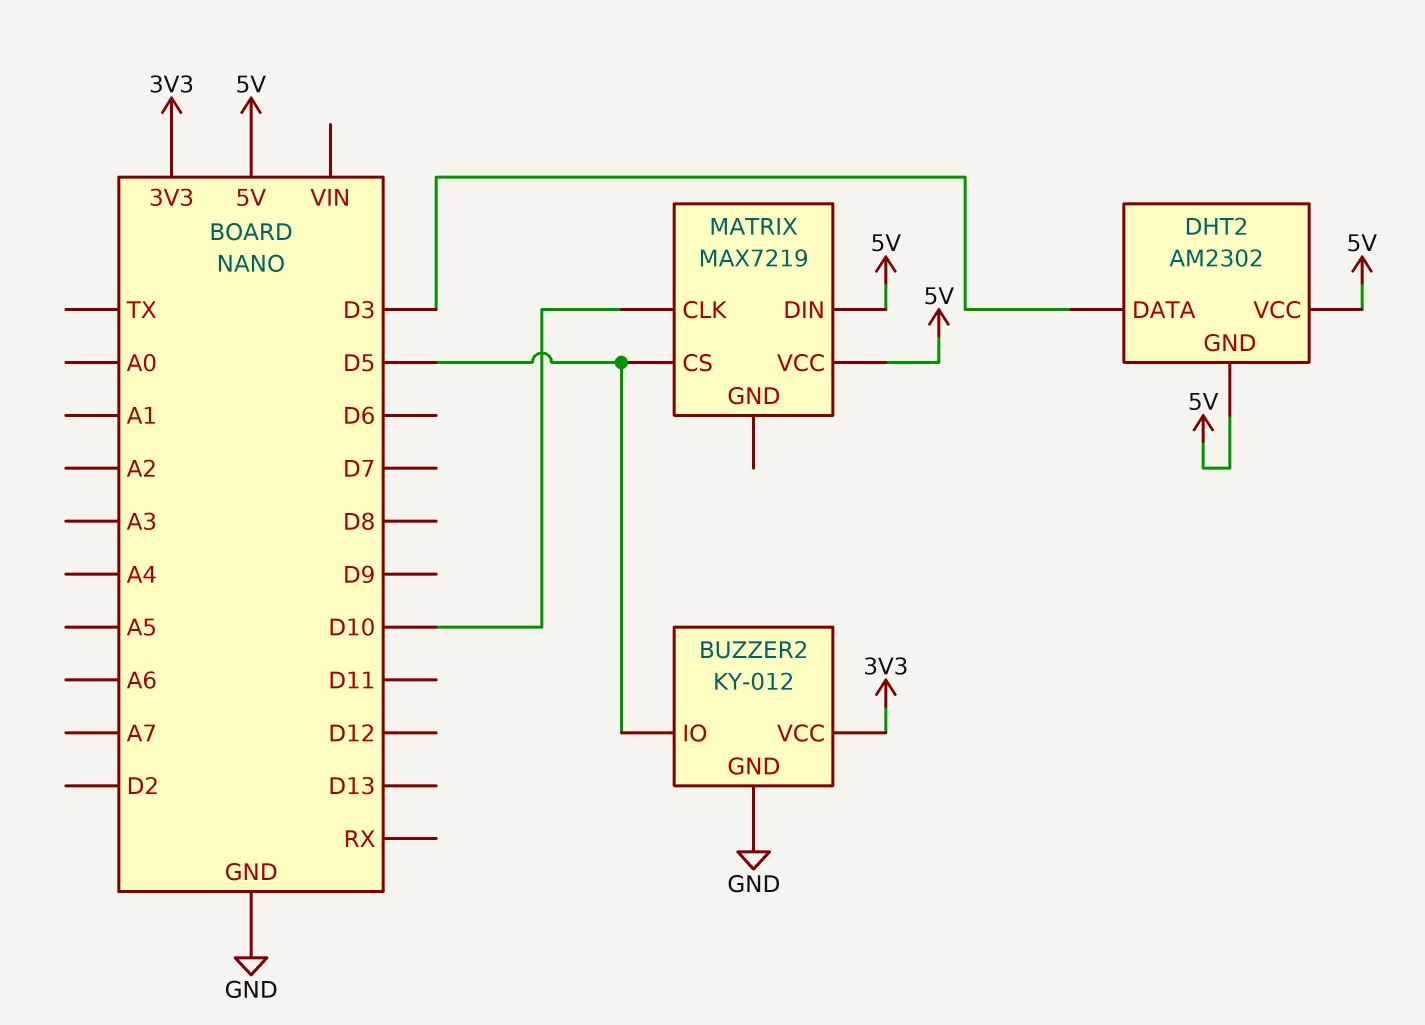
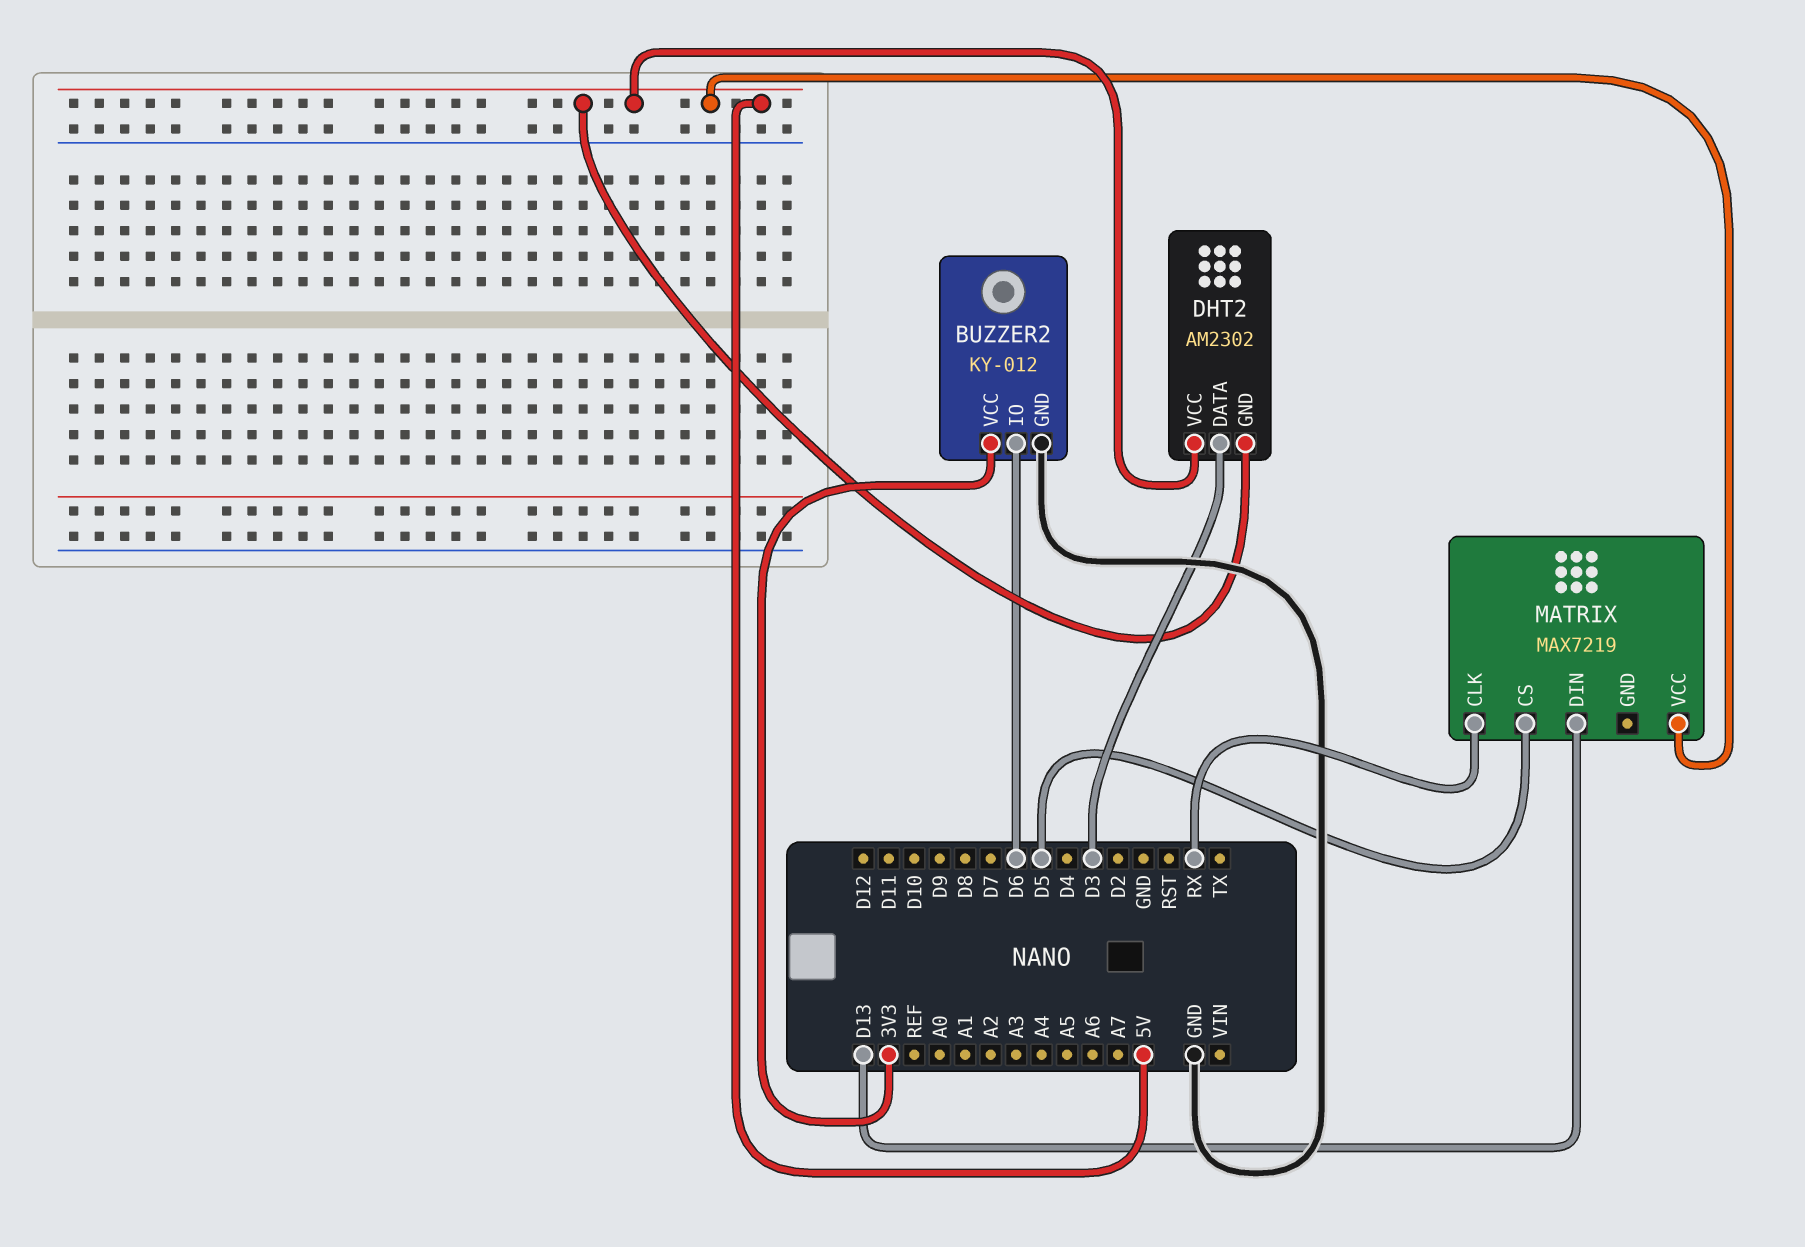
BUZZER2 pin IO: D5 -> D6
MATRIX pin CLK: D10 -> RX
MATRIX pin DIN: 5V -> D13

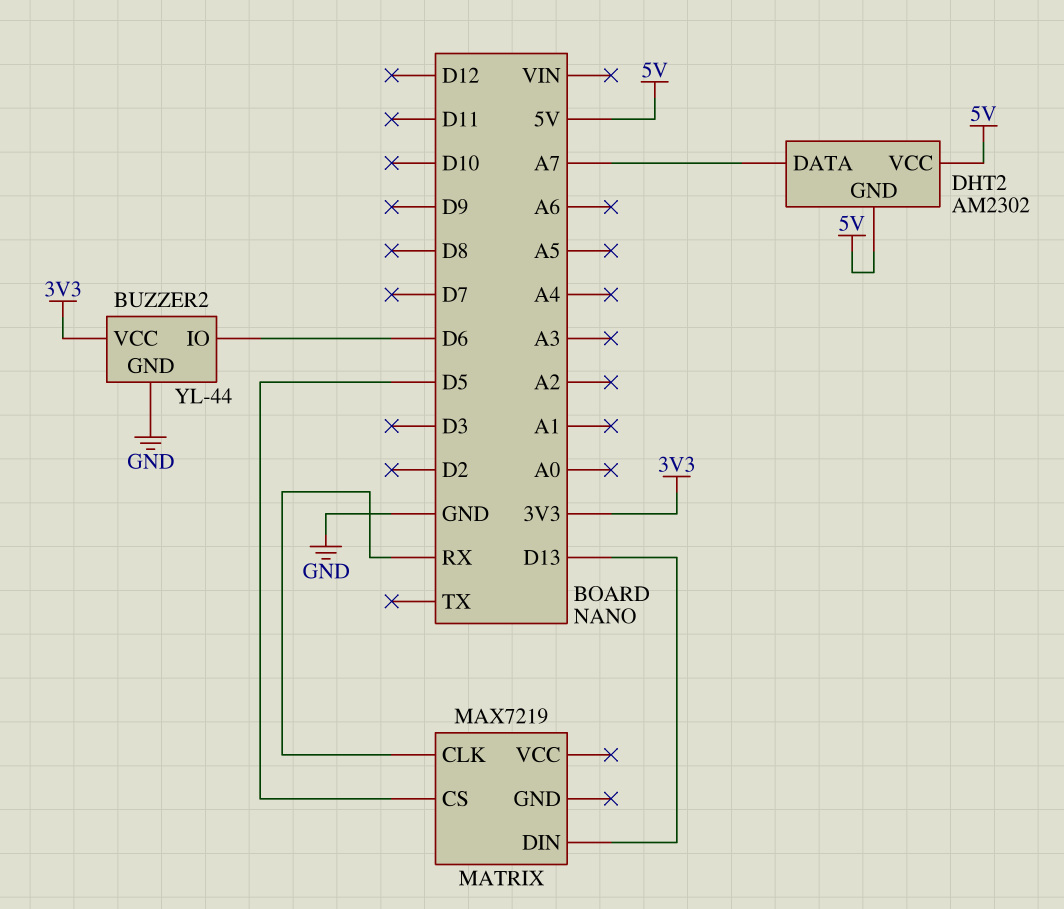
BUZZER2: KY-012 -> YL-44
DHT2 pin DATA: D3 -> A7
MATRIX pin VCC: 5V -> none

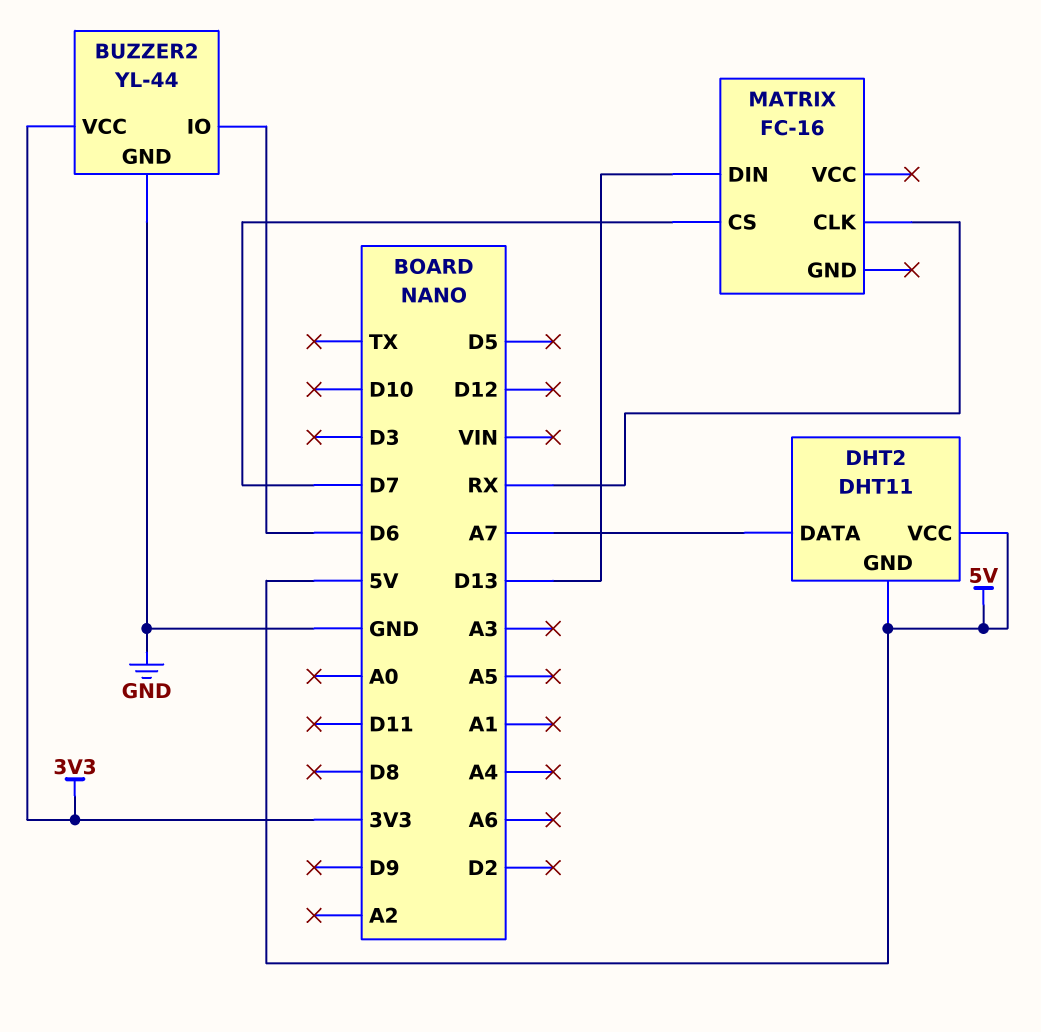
DHT2: AM2302 -> DHT11
MATRIX: MAX7219 -> FC-16
MATRIX pin CS: D5 -> D7

